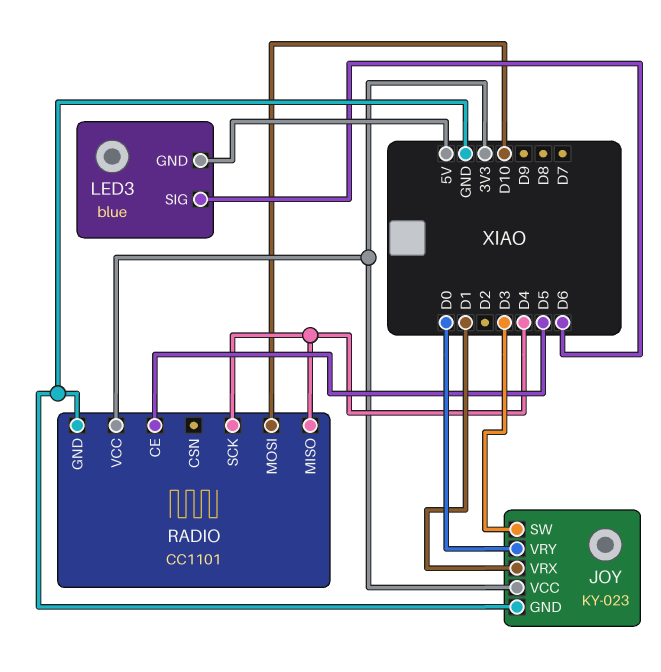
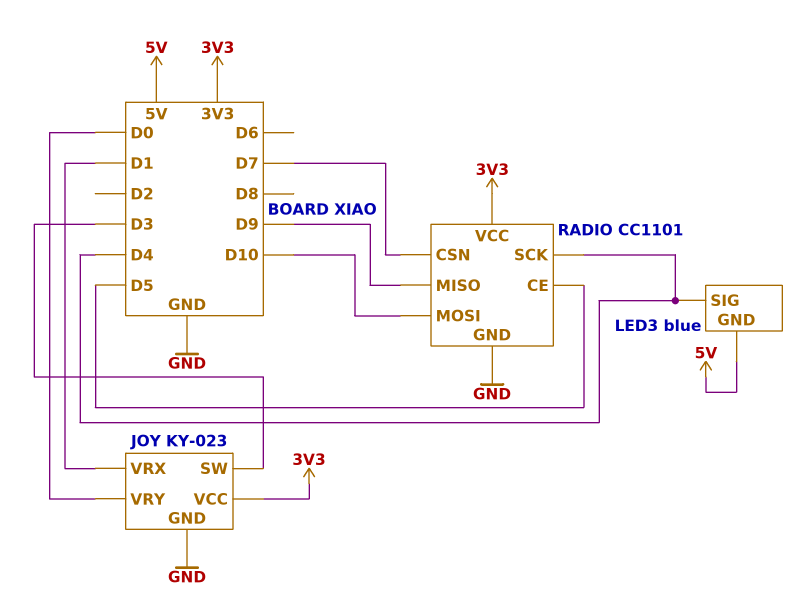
LED3 pin SIG: D6 -> D4
RADIO pin CSN: none -> D7
RADIO pin MISO: D4 -> D9

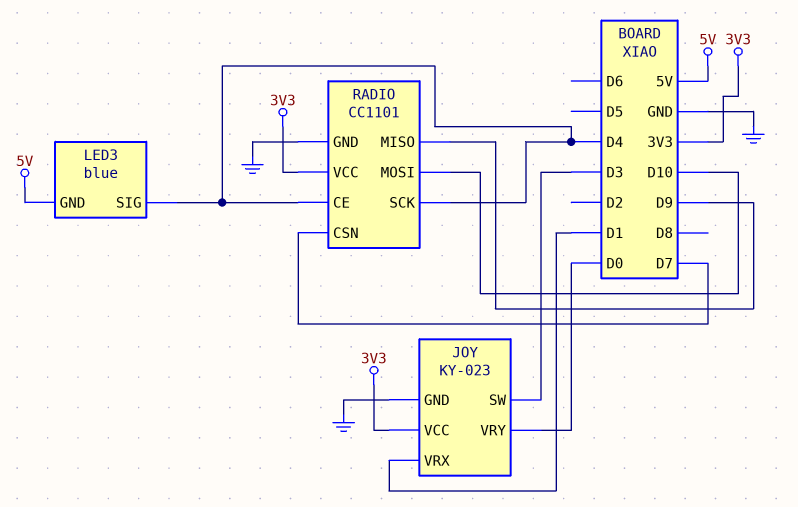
RADIO pin CE: D5 -> D4

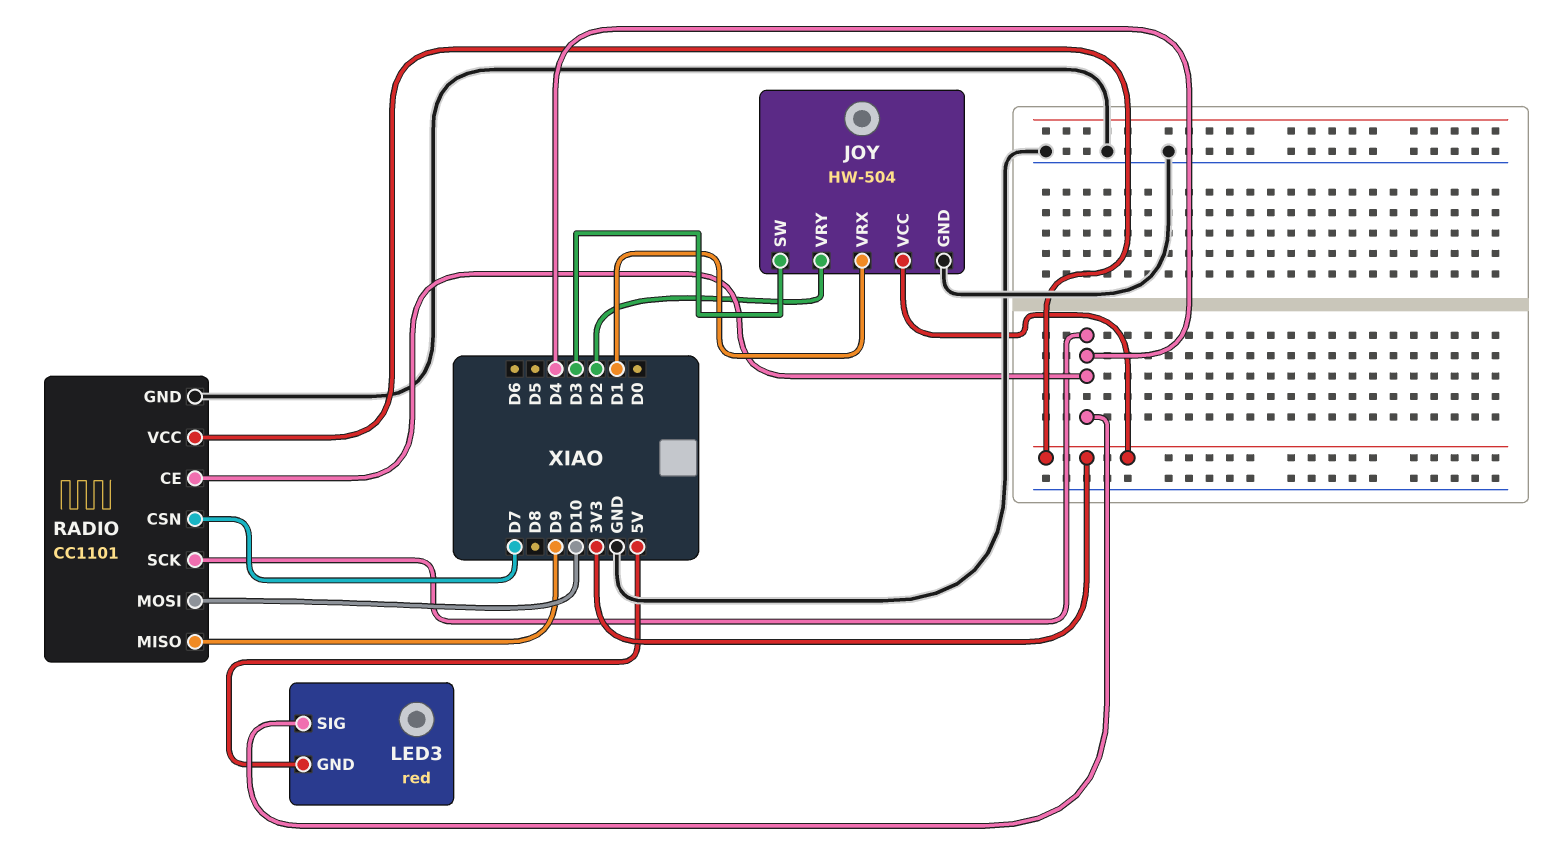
JOY: KY-023 -> HW-504
JOY pin VRY: D0 -> D2
LED3: blue -> red

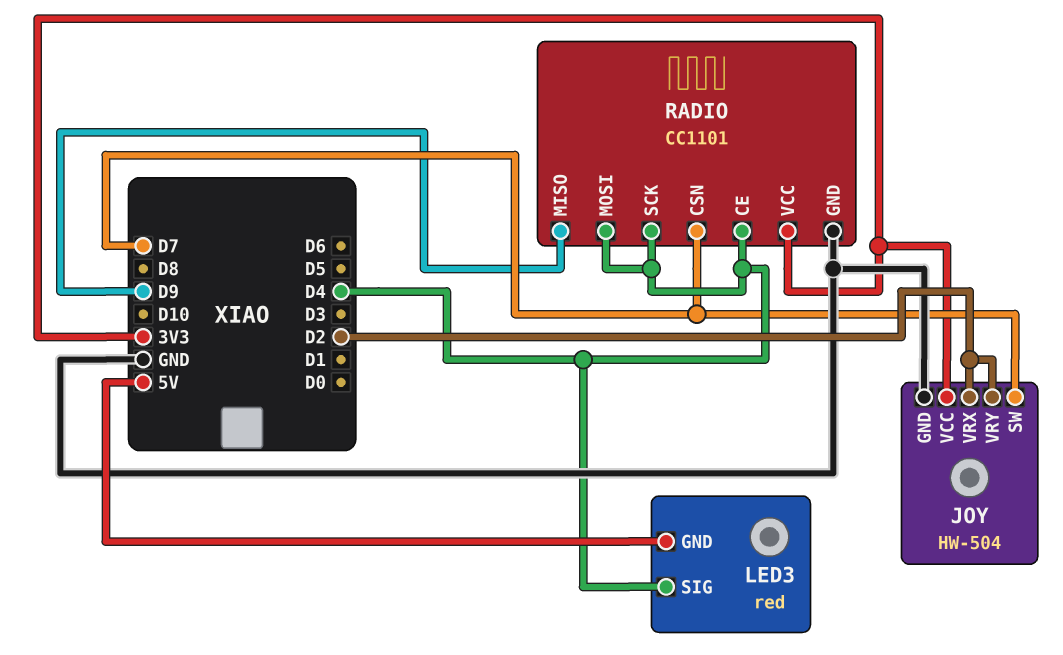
JOY pin SW: D3 -> D7
JOY pin VRX: D1 -> D2
RADIO pin MOSI: D10 -> D4

